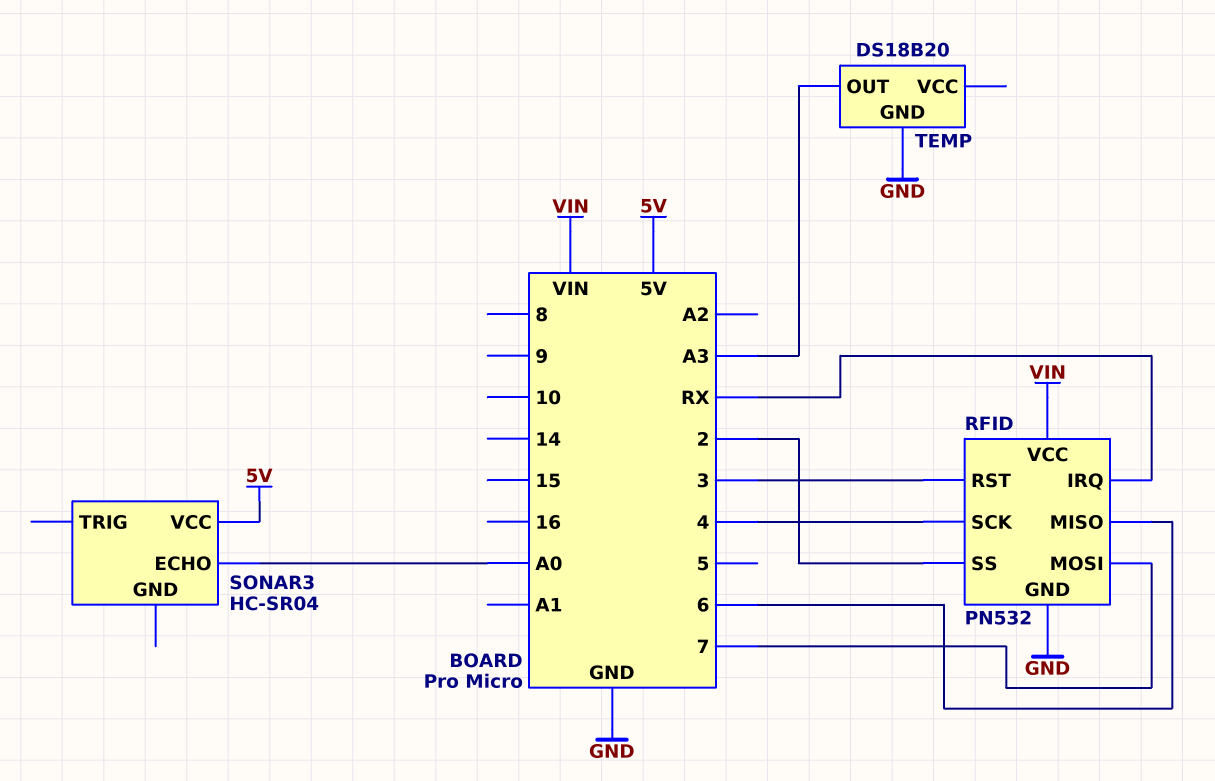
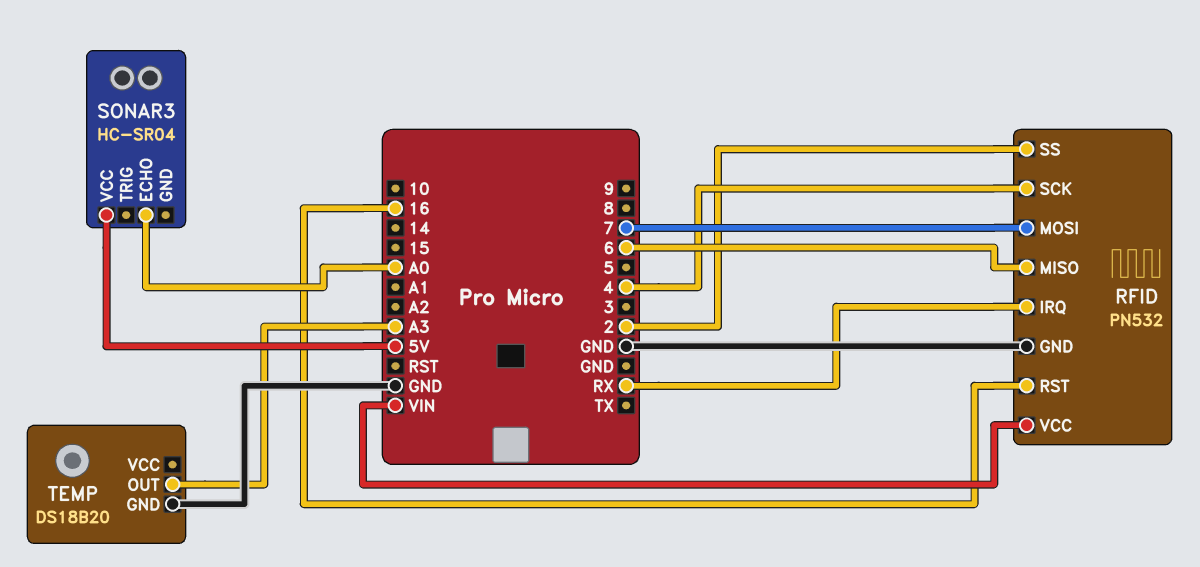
RFID pin RST: 3 -> 16

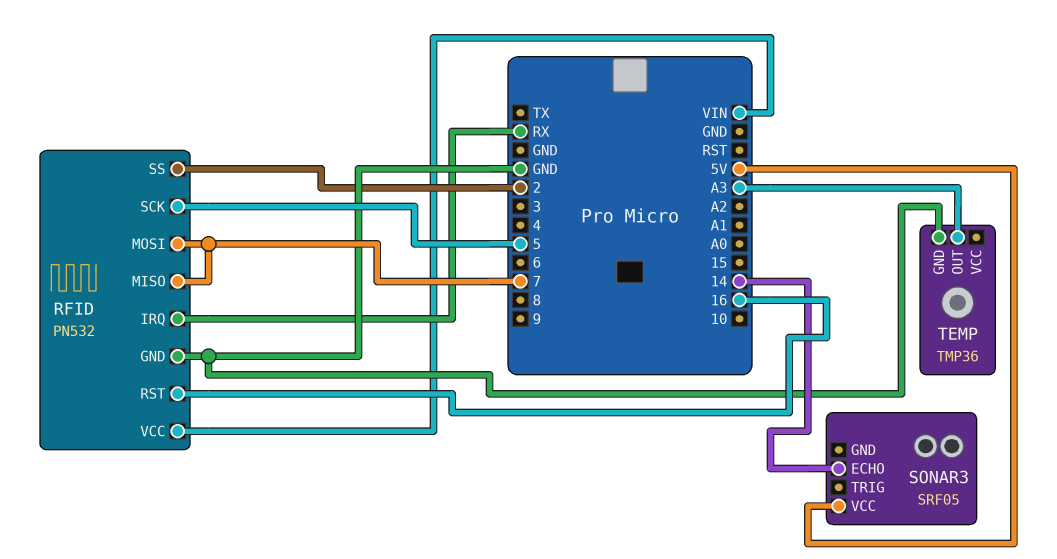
RFID pin MISO: 6 -> 7
RFID pin SCK: 4 -> 5
SONAR3: HC-SR04 -> SRF05
SONAR3 pin ECHO: A0 -> 14
TEMP: DS18B20 -> TMP36

